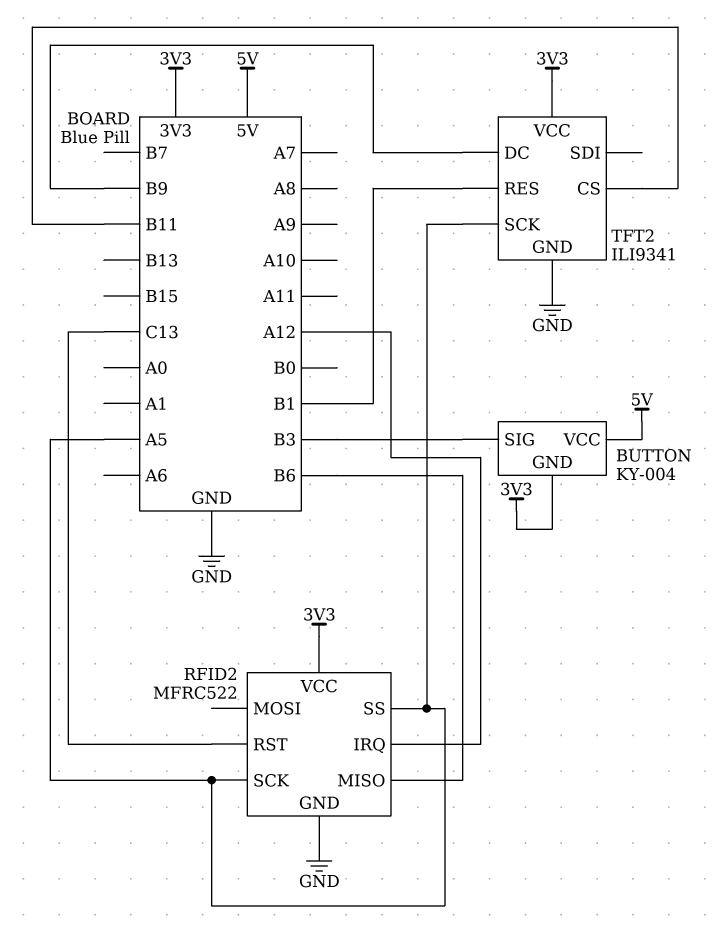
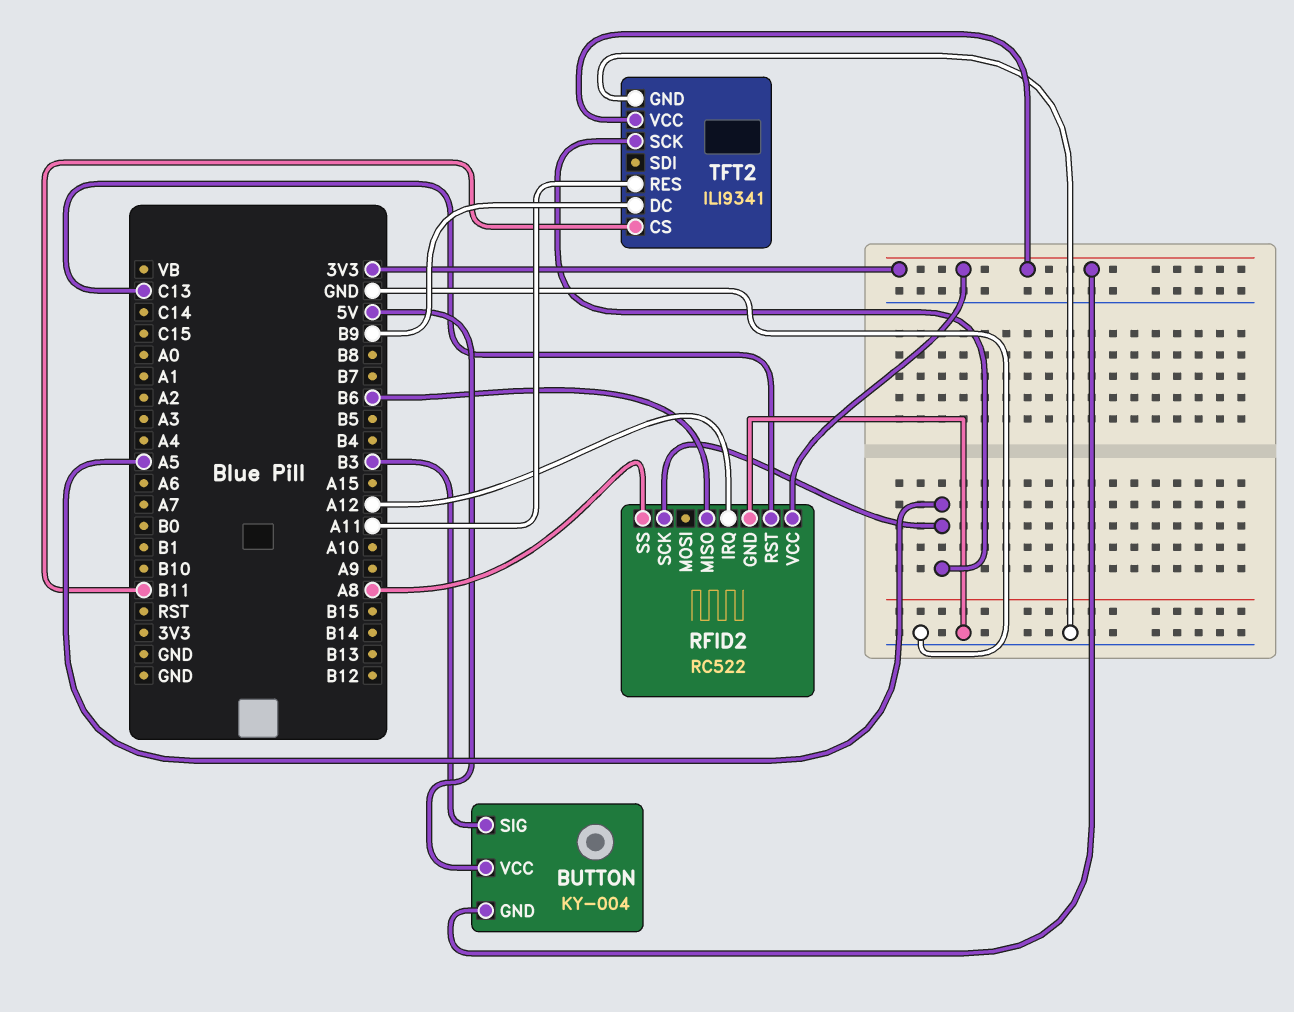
RFID2: MFRC522 -> RC522
RFID2 pin SS: A5 -> A8
TFT2 pin RES: B1 -> A11

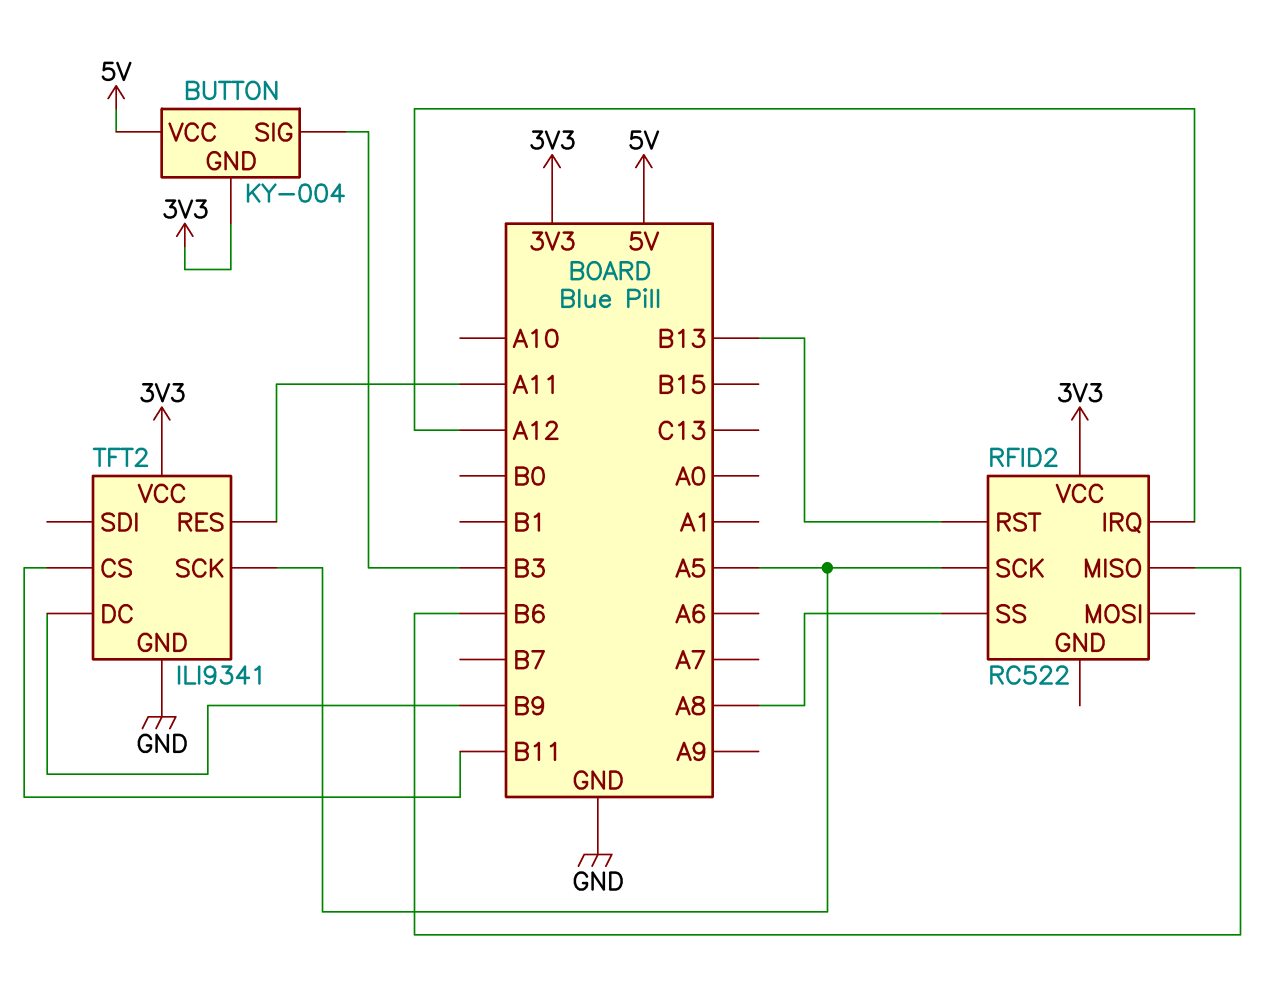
RFID2 pin GND: GND -> none
RFID2 pin RST: C13 -> B13

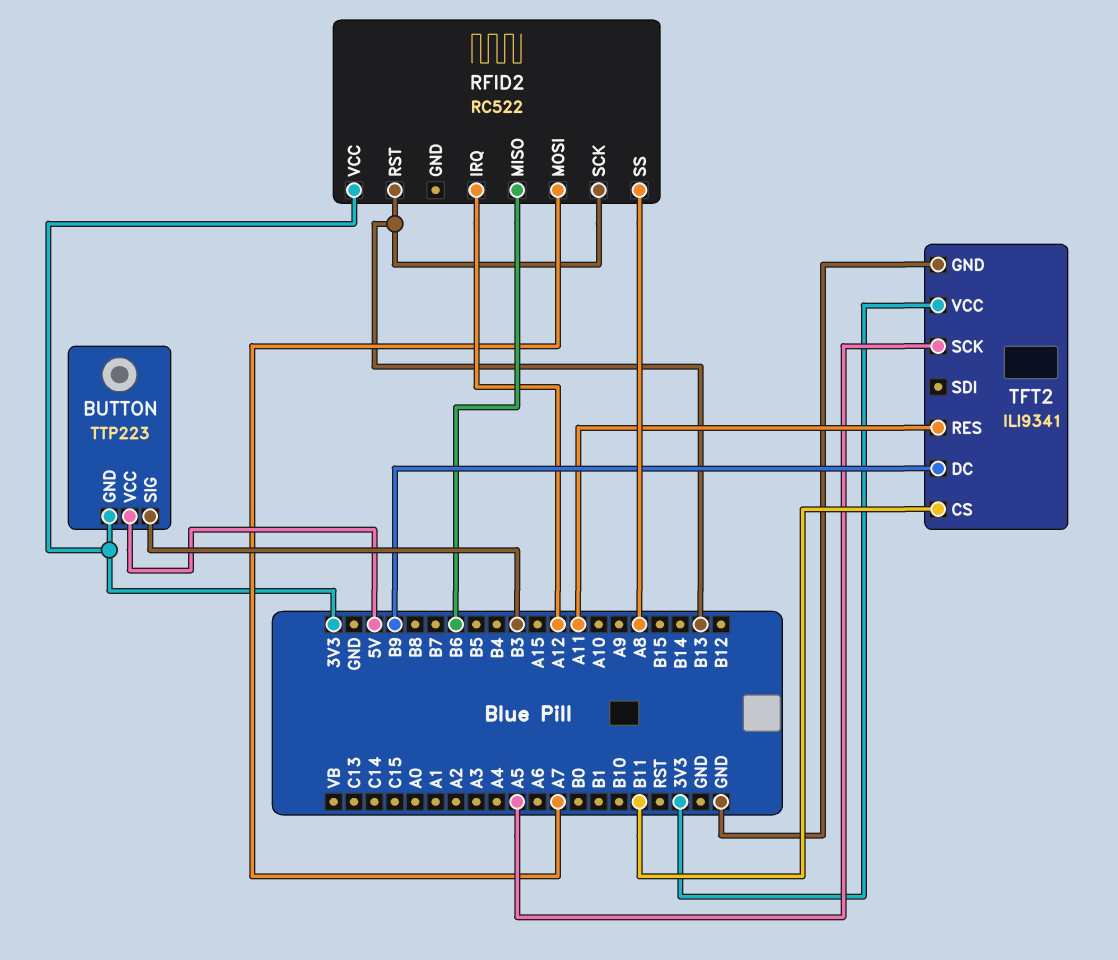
BUTTON: KY-004 -> TTP223
RFID2 pin MOSI: none -> A7
RFID2 pin SCK: A5 -> B13

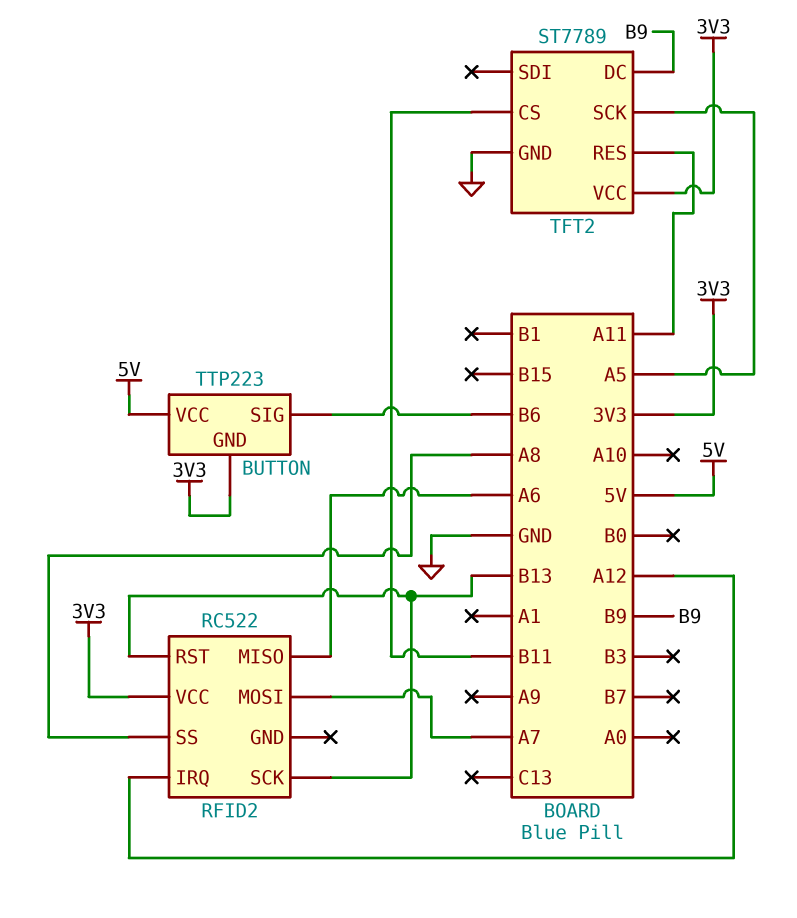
BUTTON pin SIG: B3 -> B6
RFID2 pin MISO: B6 -> A6
TFT2: ILI9341 -> ST7789

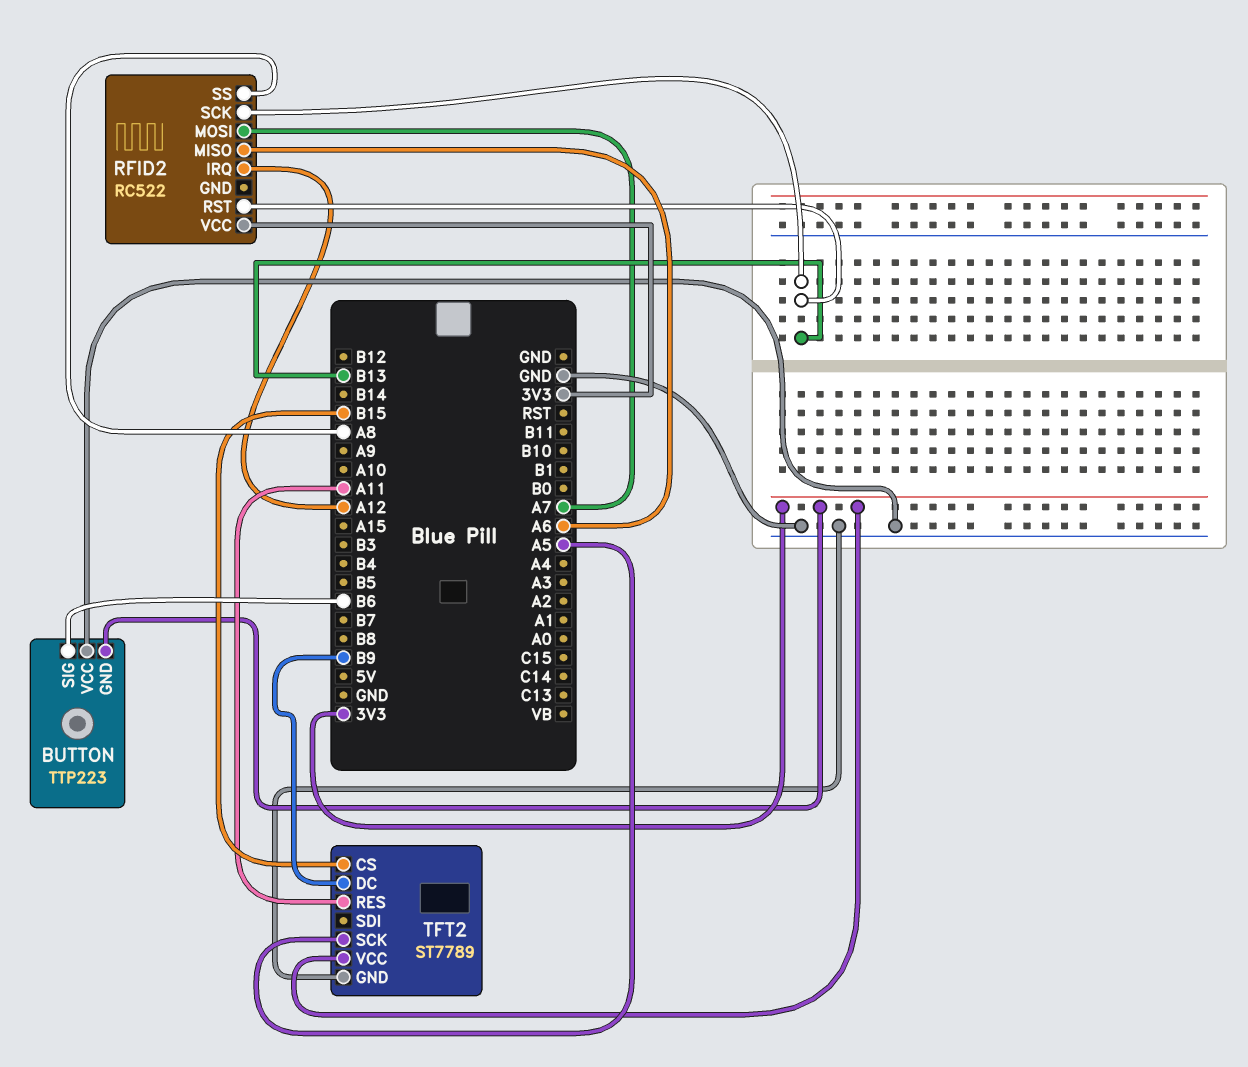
BUTTON pin VCC: 5V -> GND
TFT2 pin CS: B11 -> B15

